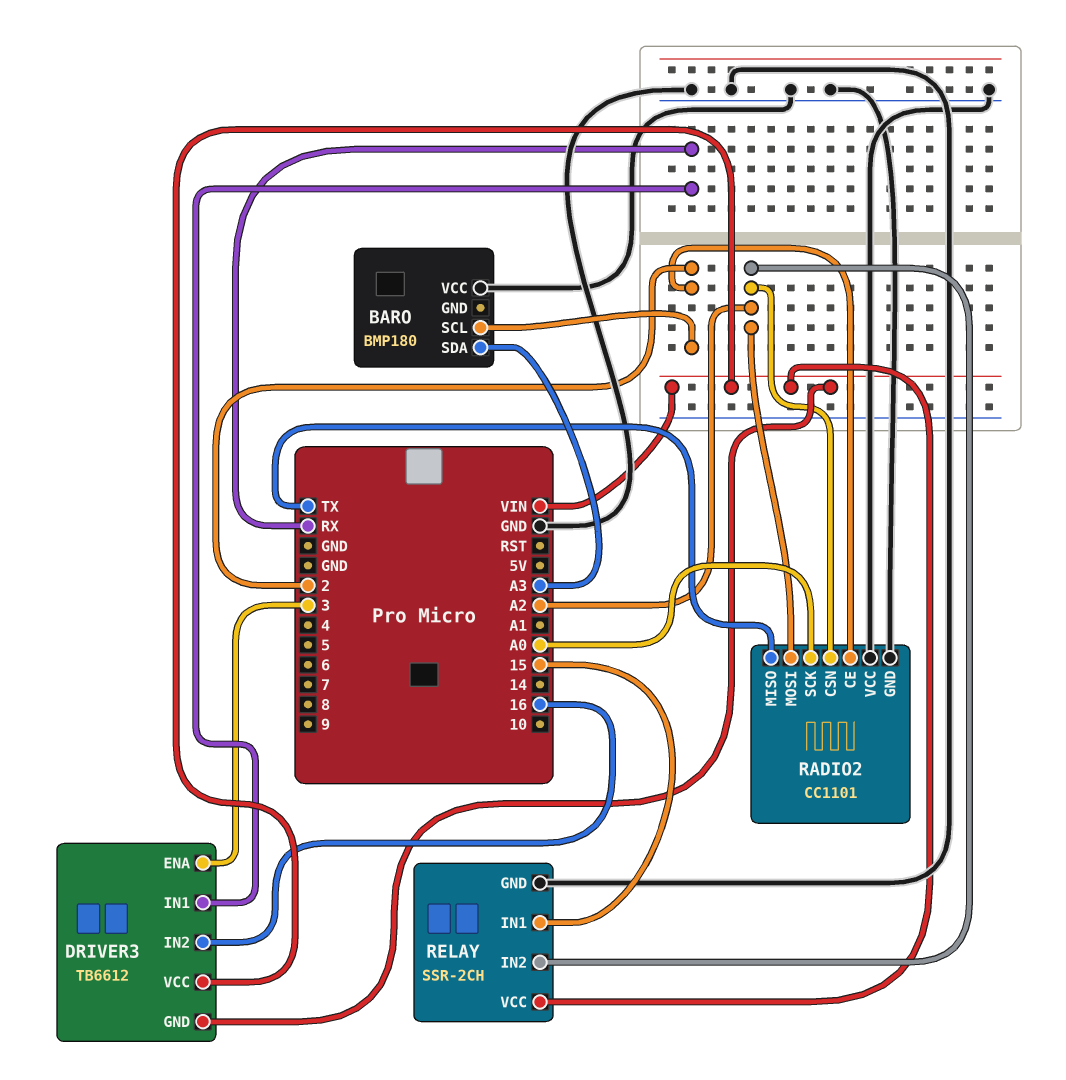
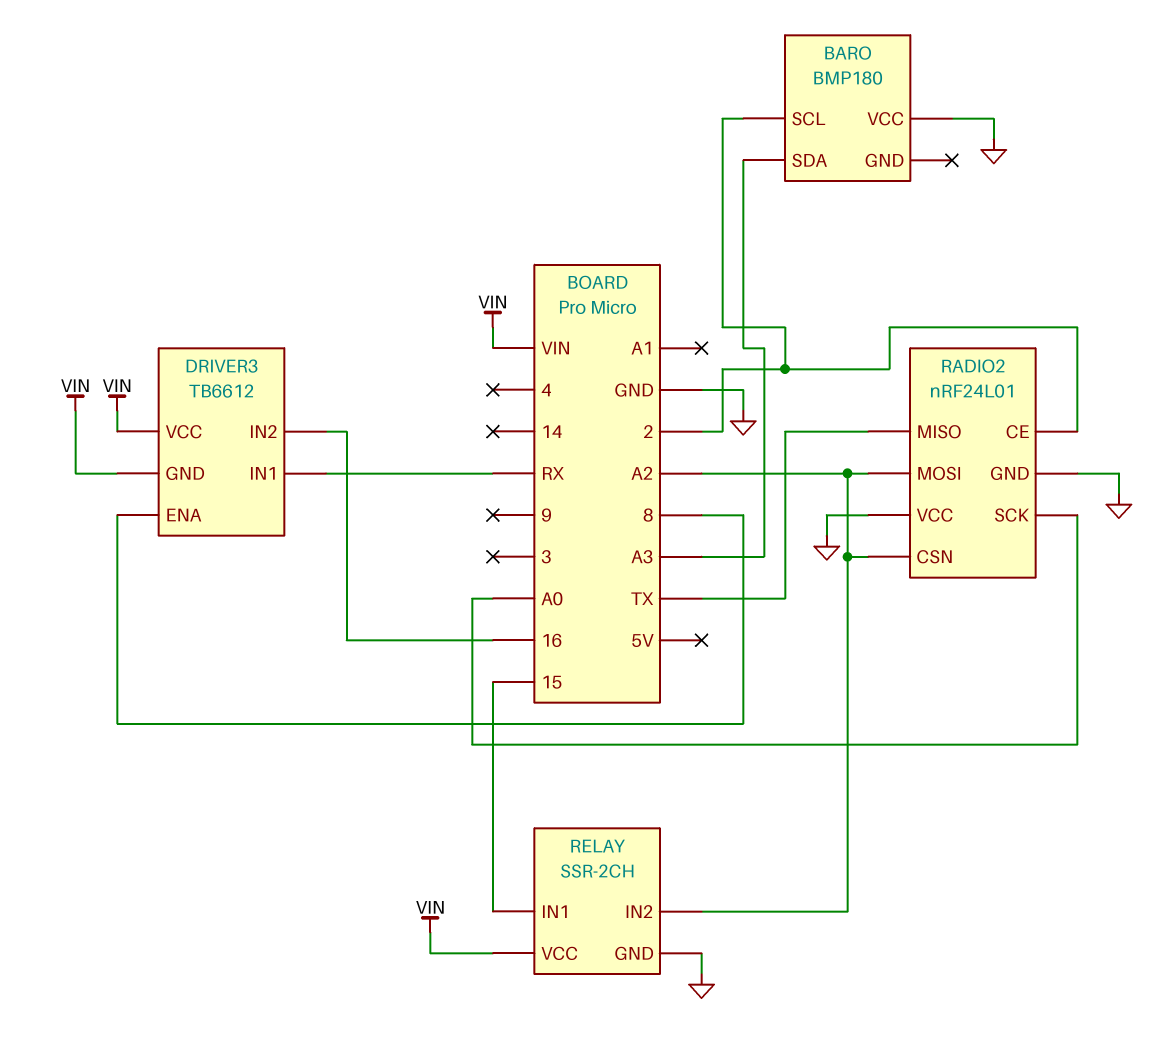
DRIVER3 pin ENA: 3 -> 8
RADIO2: CC1101 -> nRF24L01

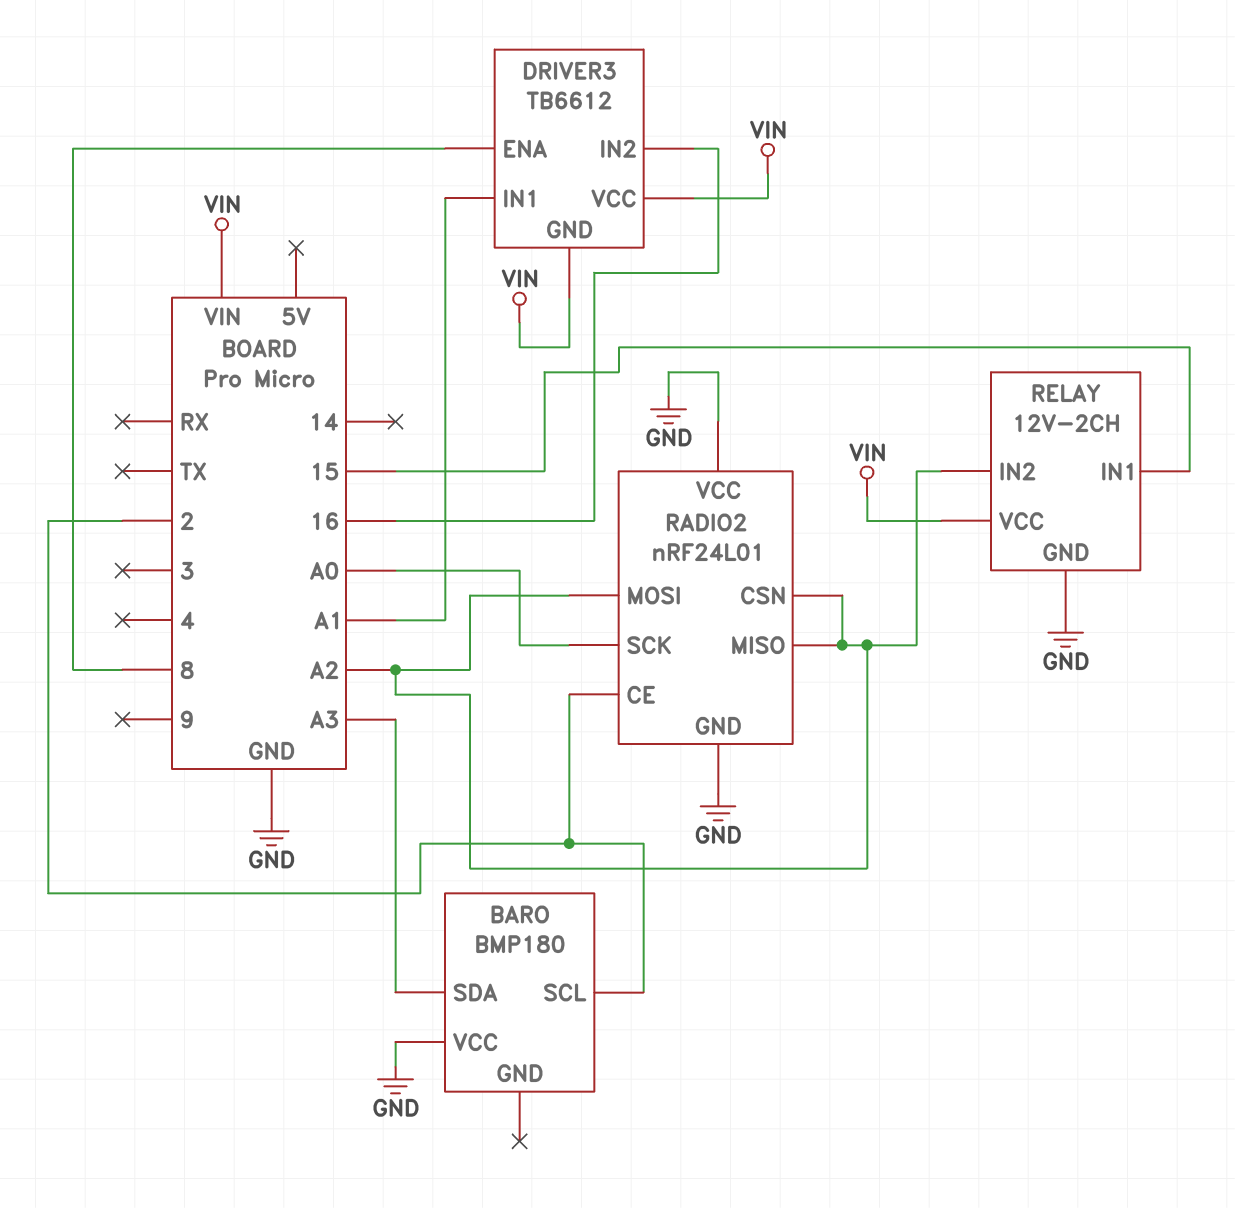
DRIVER3 pin IN1: RX -> A1
RADIO2 pin MISO: TX -> A2
RELAY: SSR-2CH -> 12V-2CH

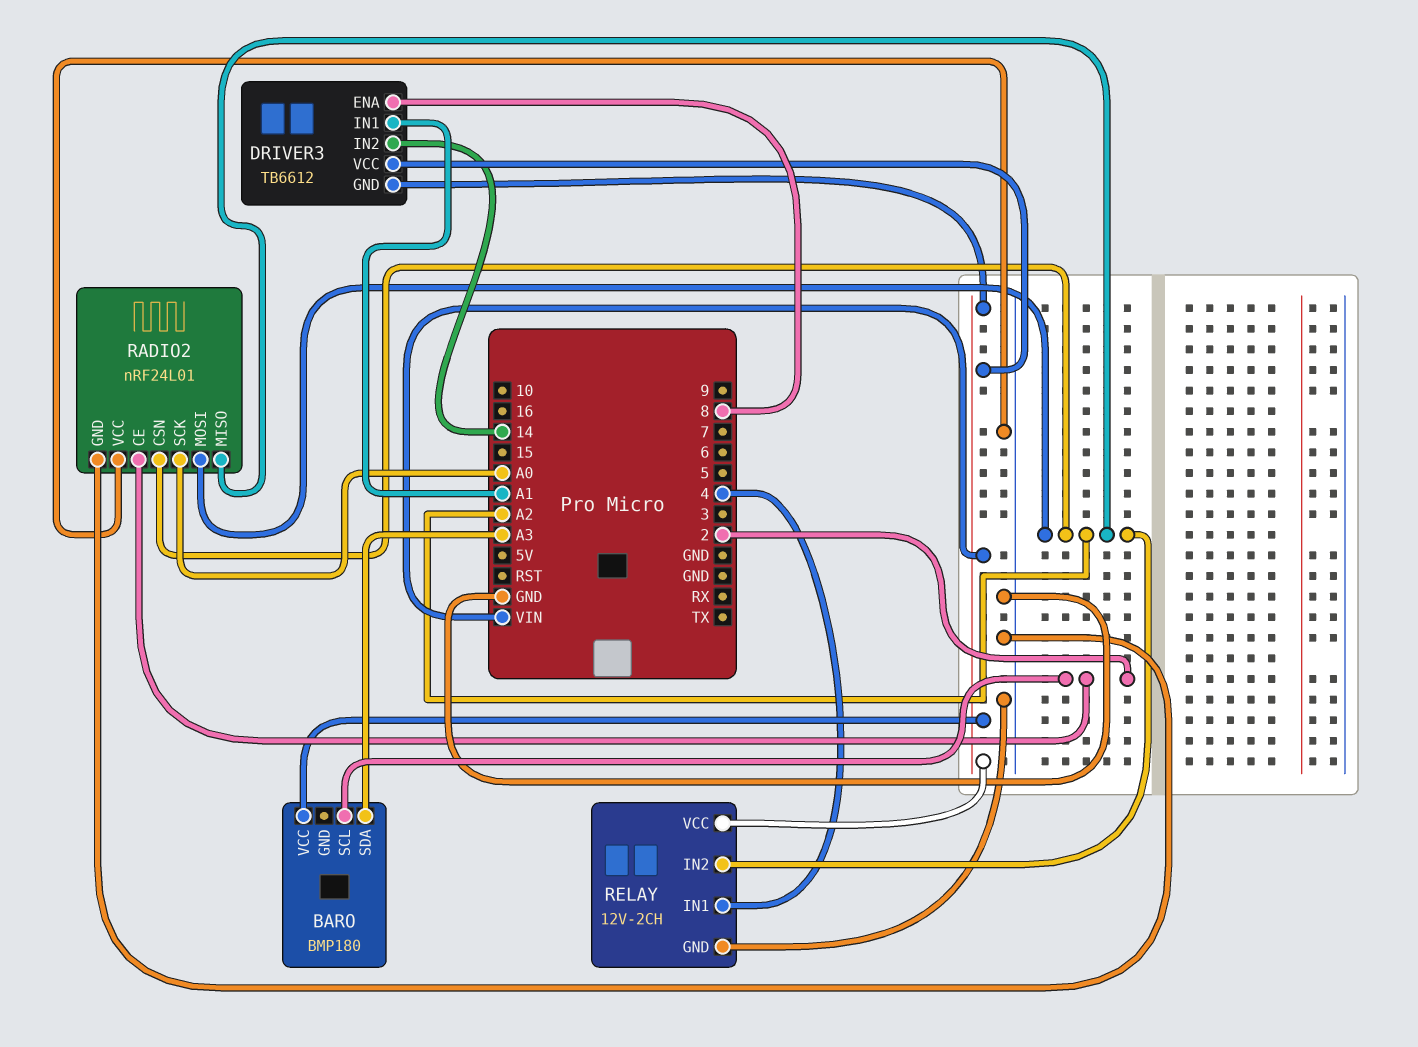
BARO pin VCC: GND -> VIN
DRIVER3 pin IN2: 16 -> 14
RELAY pin IN1: 15 -> 4

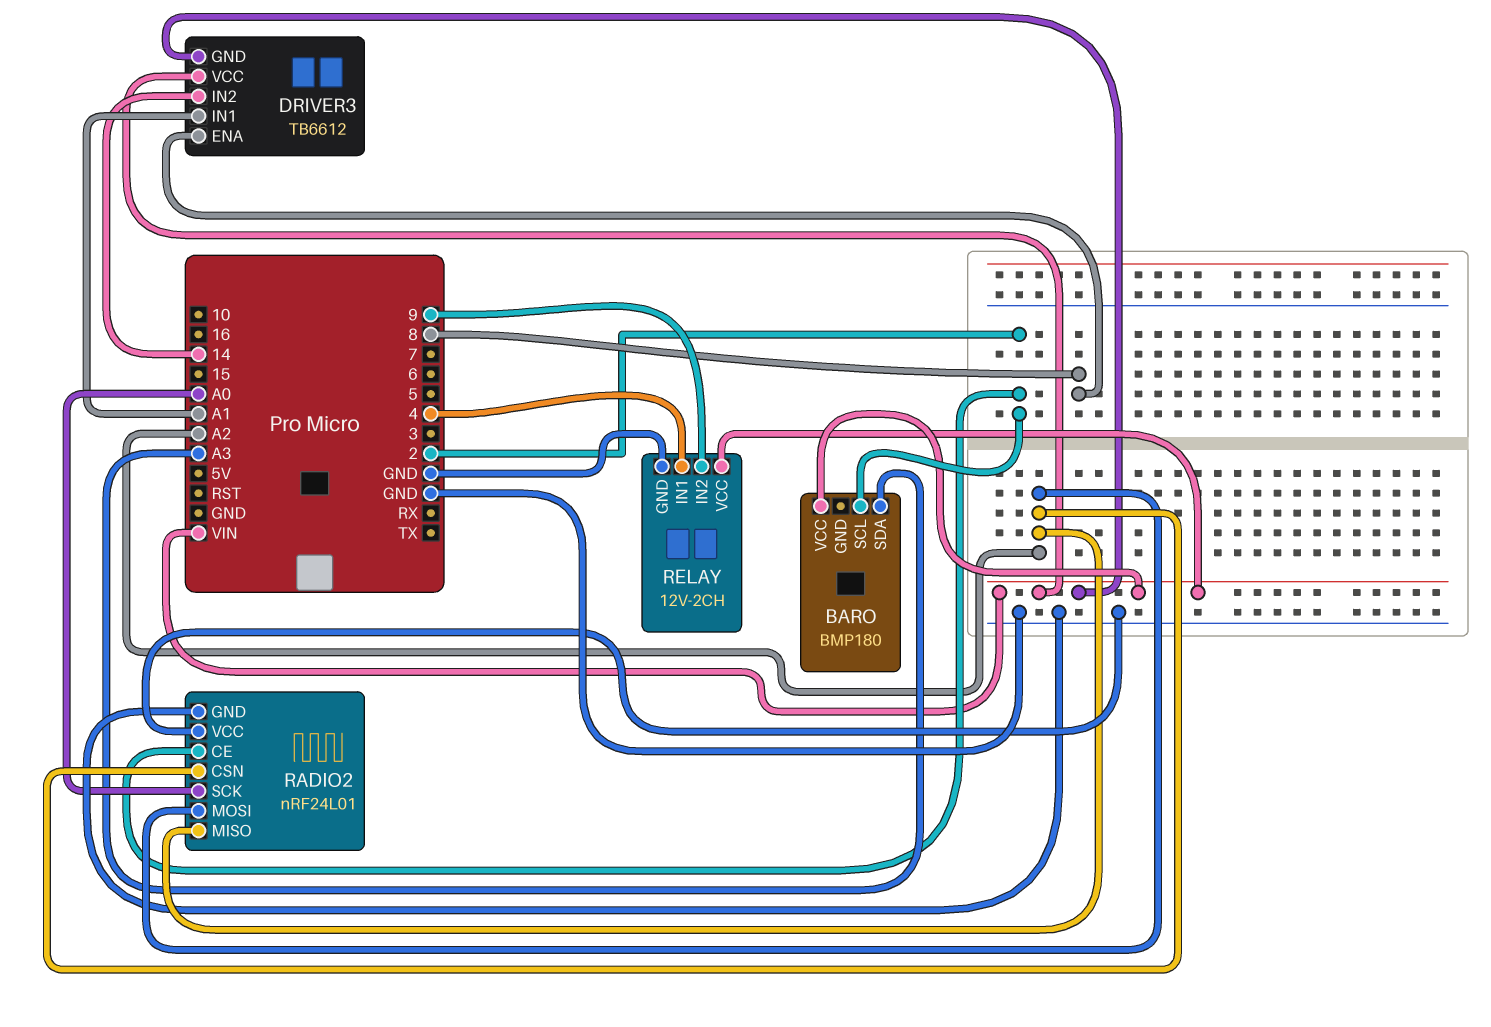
RELAY pin IN2: A2 -> 9

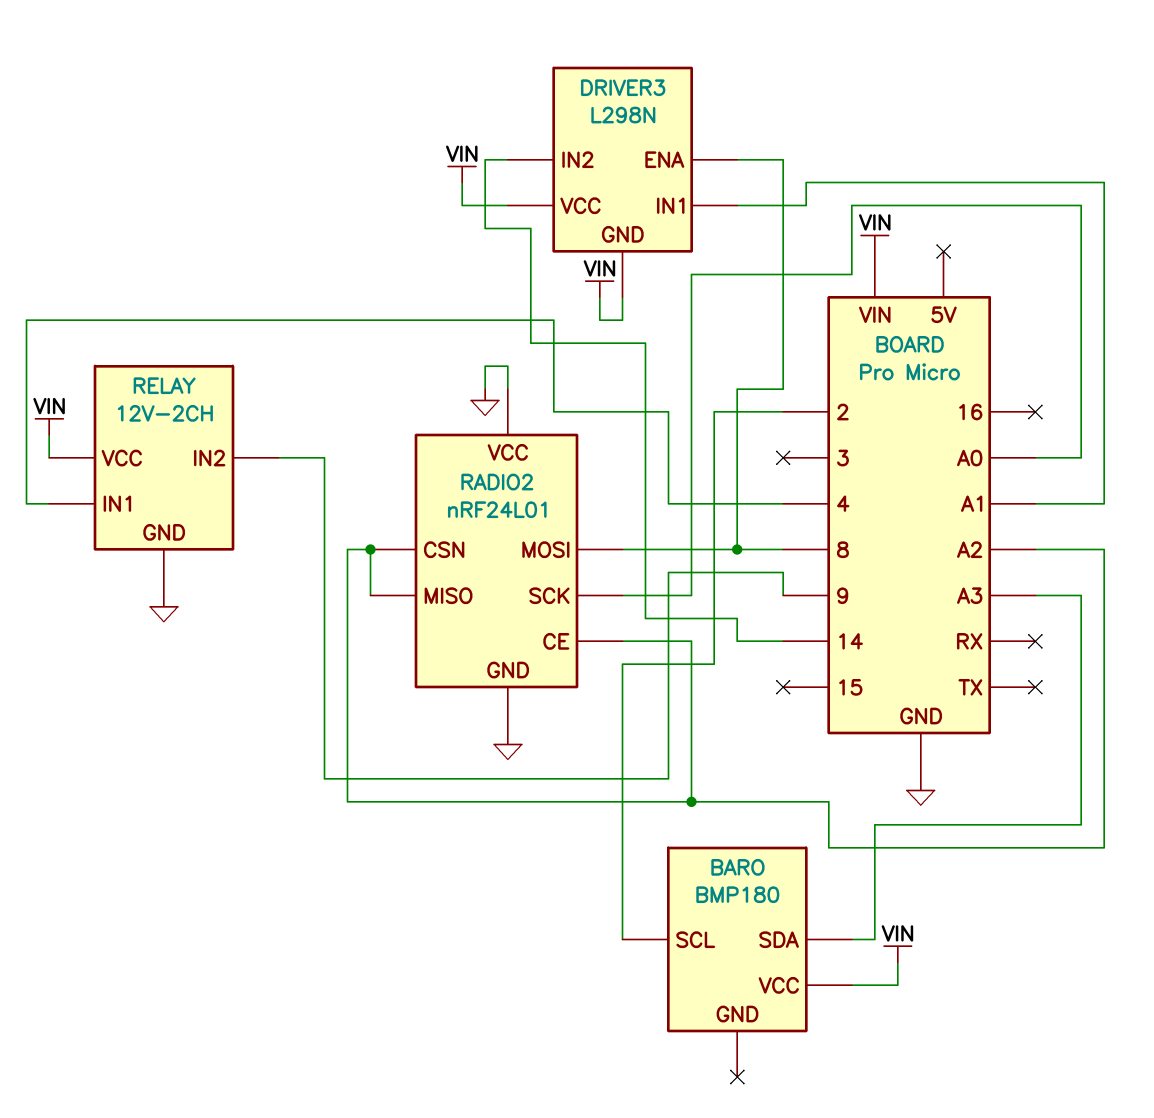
DRIVER3: TB6612 -> L298N
RADIO2 pin CE: 2 -> A2
RADIO2 pin MOSI: A2 -> 8

